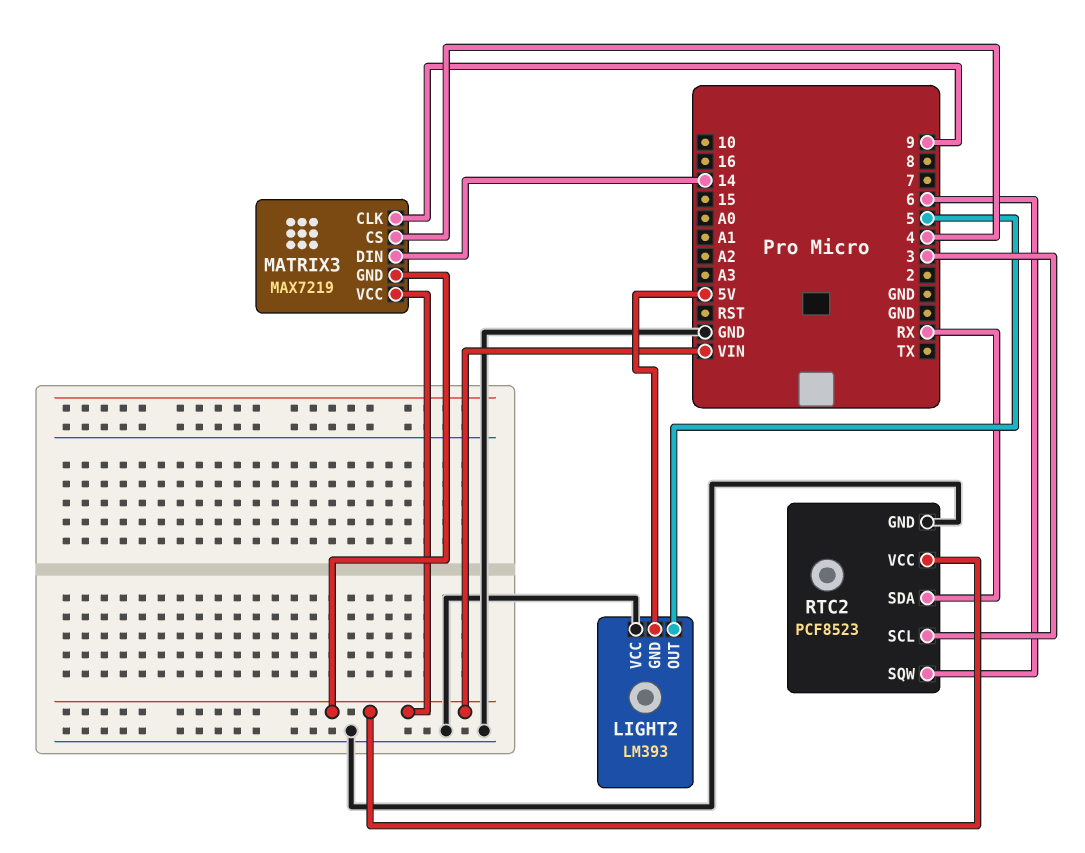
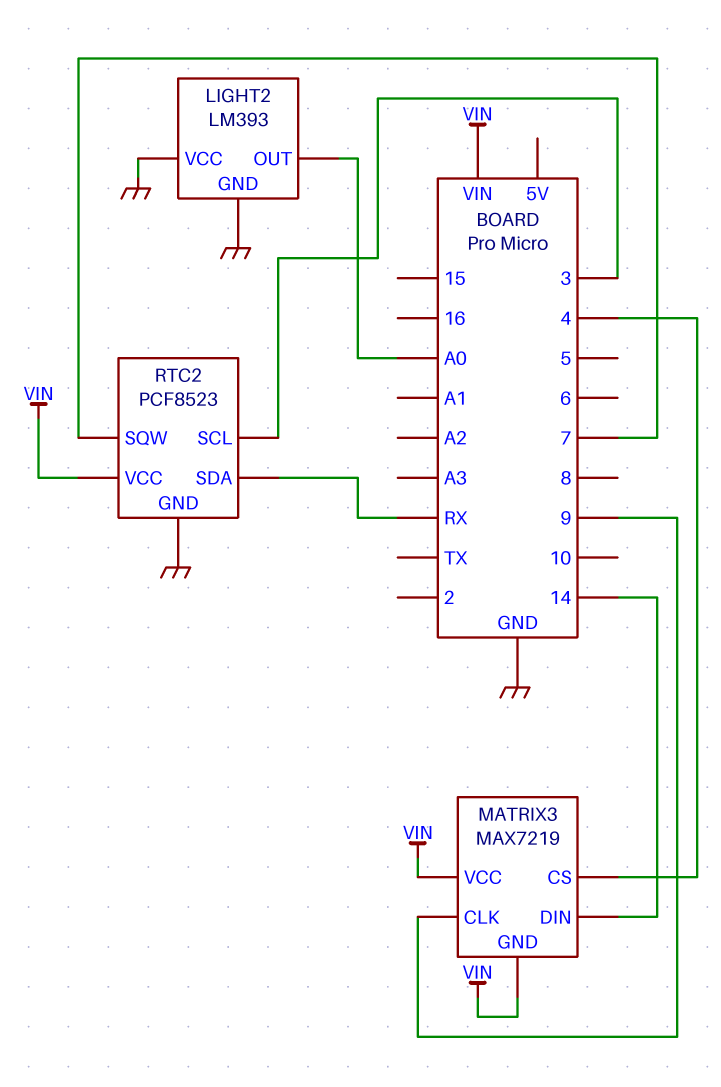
LIGHT2 pin GND: 5V -> GND
LIGHT2 pin OUT: 5 -> A0
RTC2 pin SQW: 6 -> 7

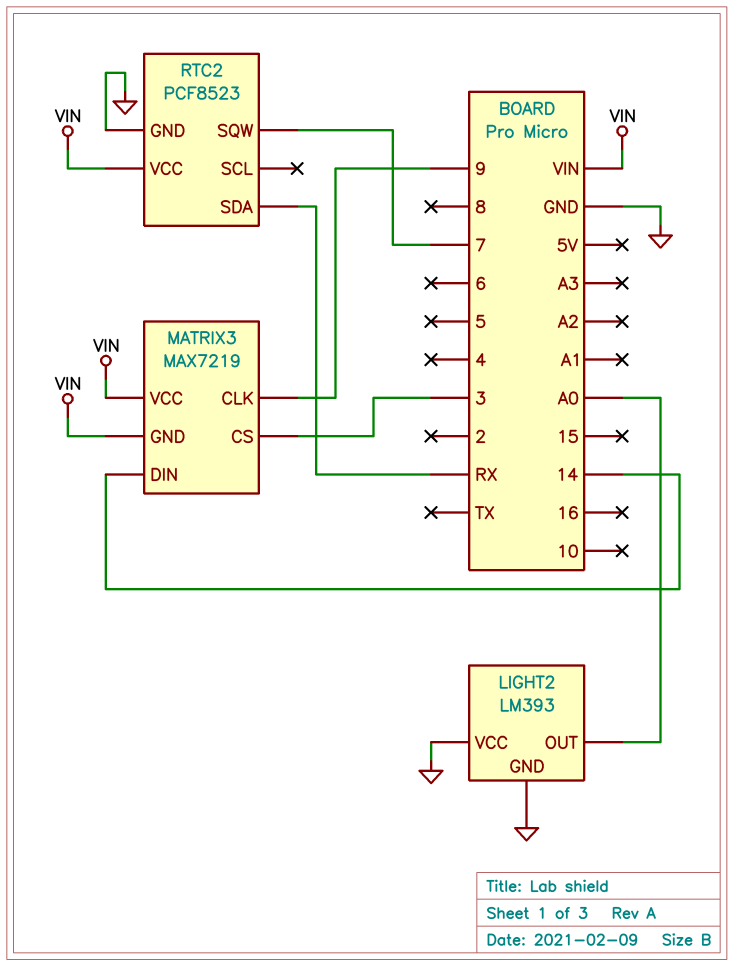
MATRIX3 pin CS: 4 -> 3
RTC2 pin SCL: 3 -> none

